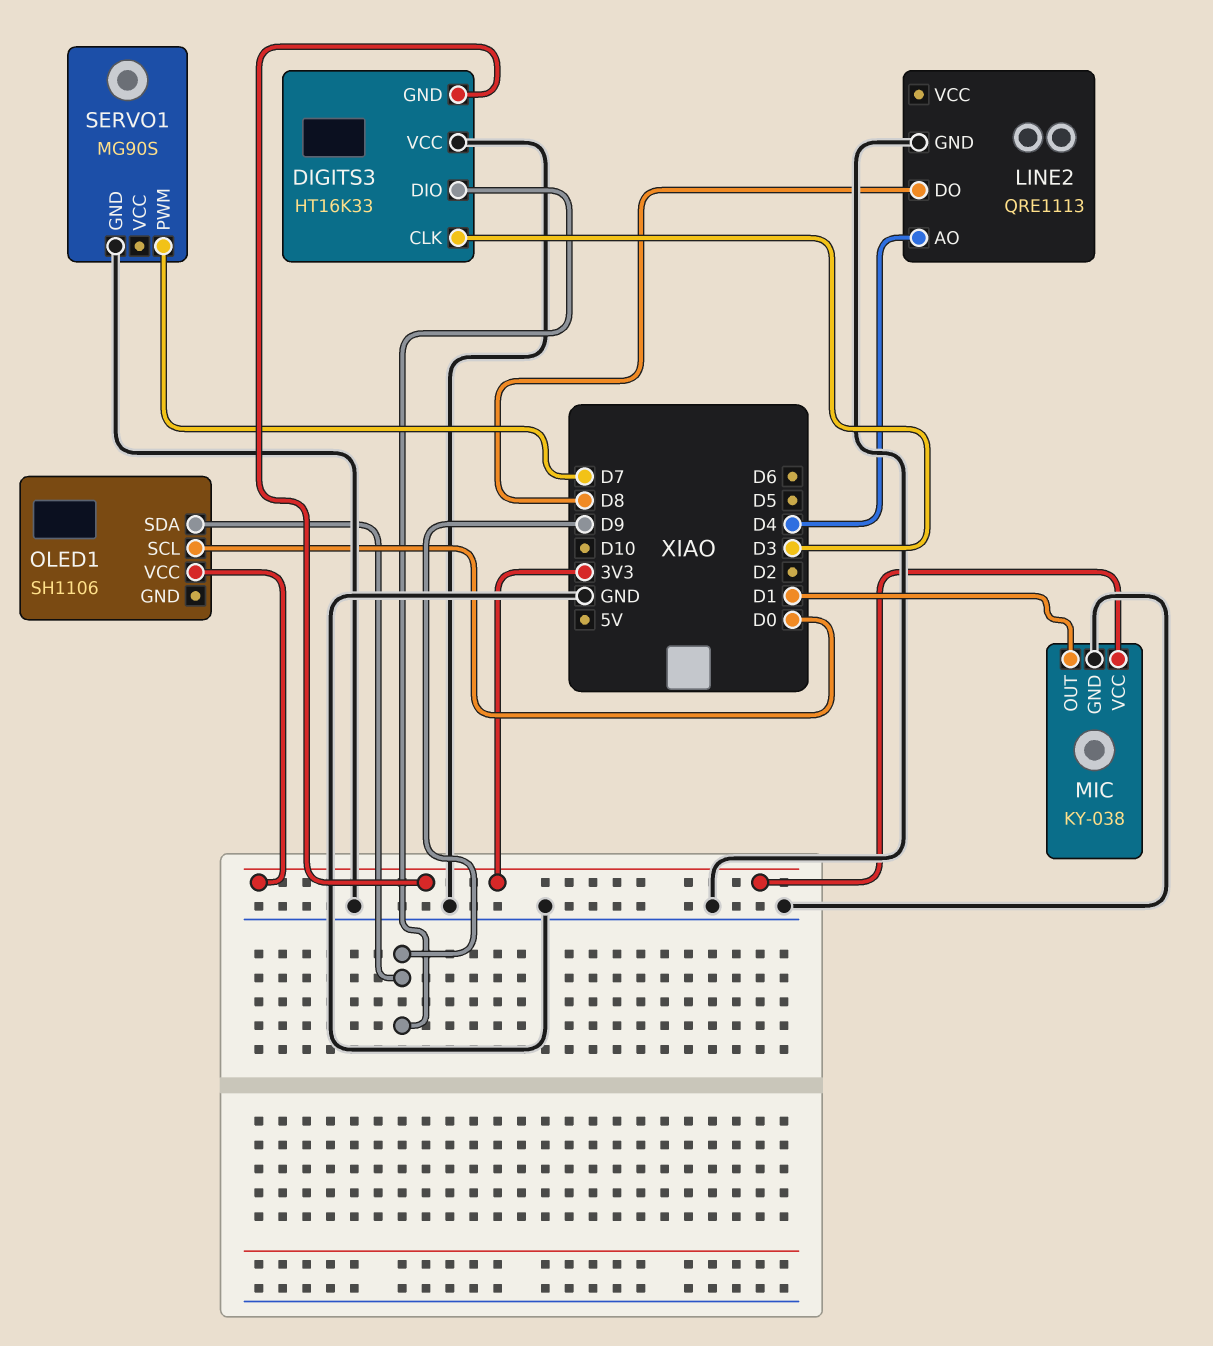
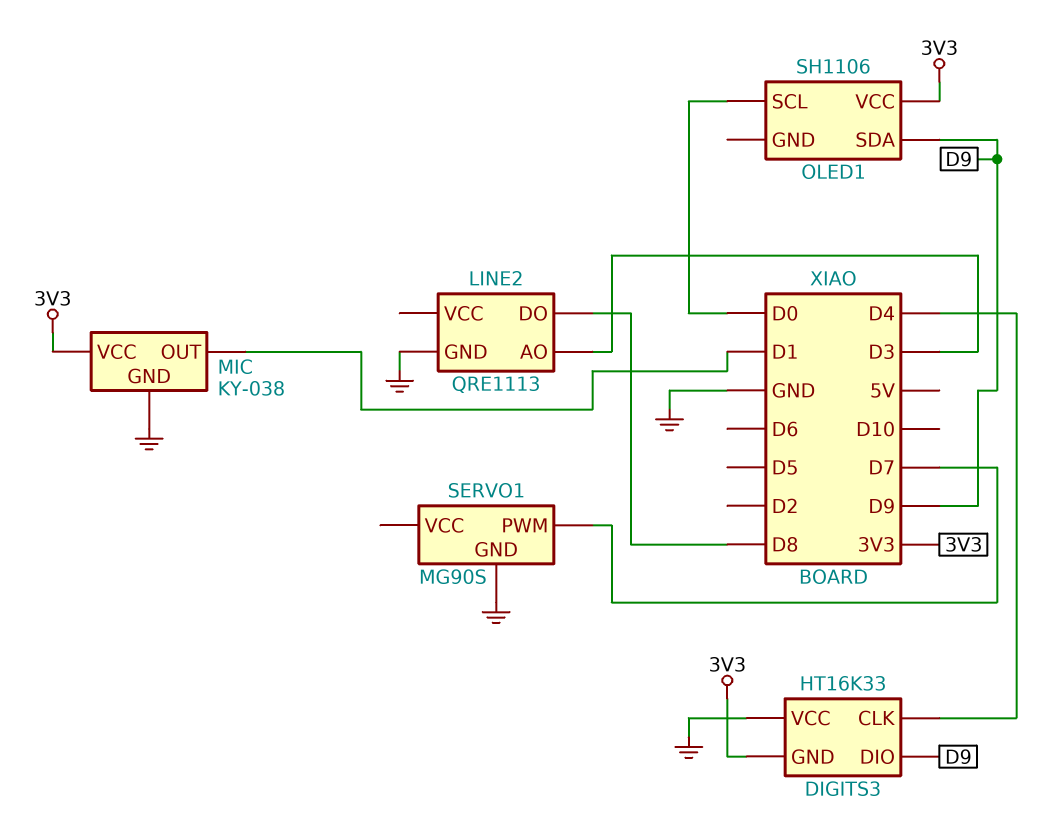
DIGITS3 pin CLK: D3 -> D4
LINE2 pin AO: D4 -> D3

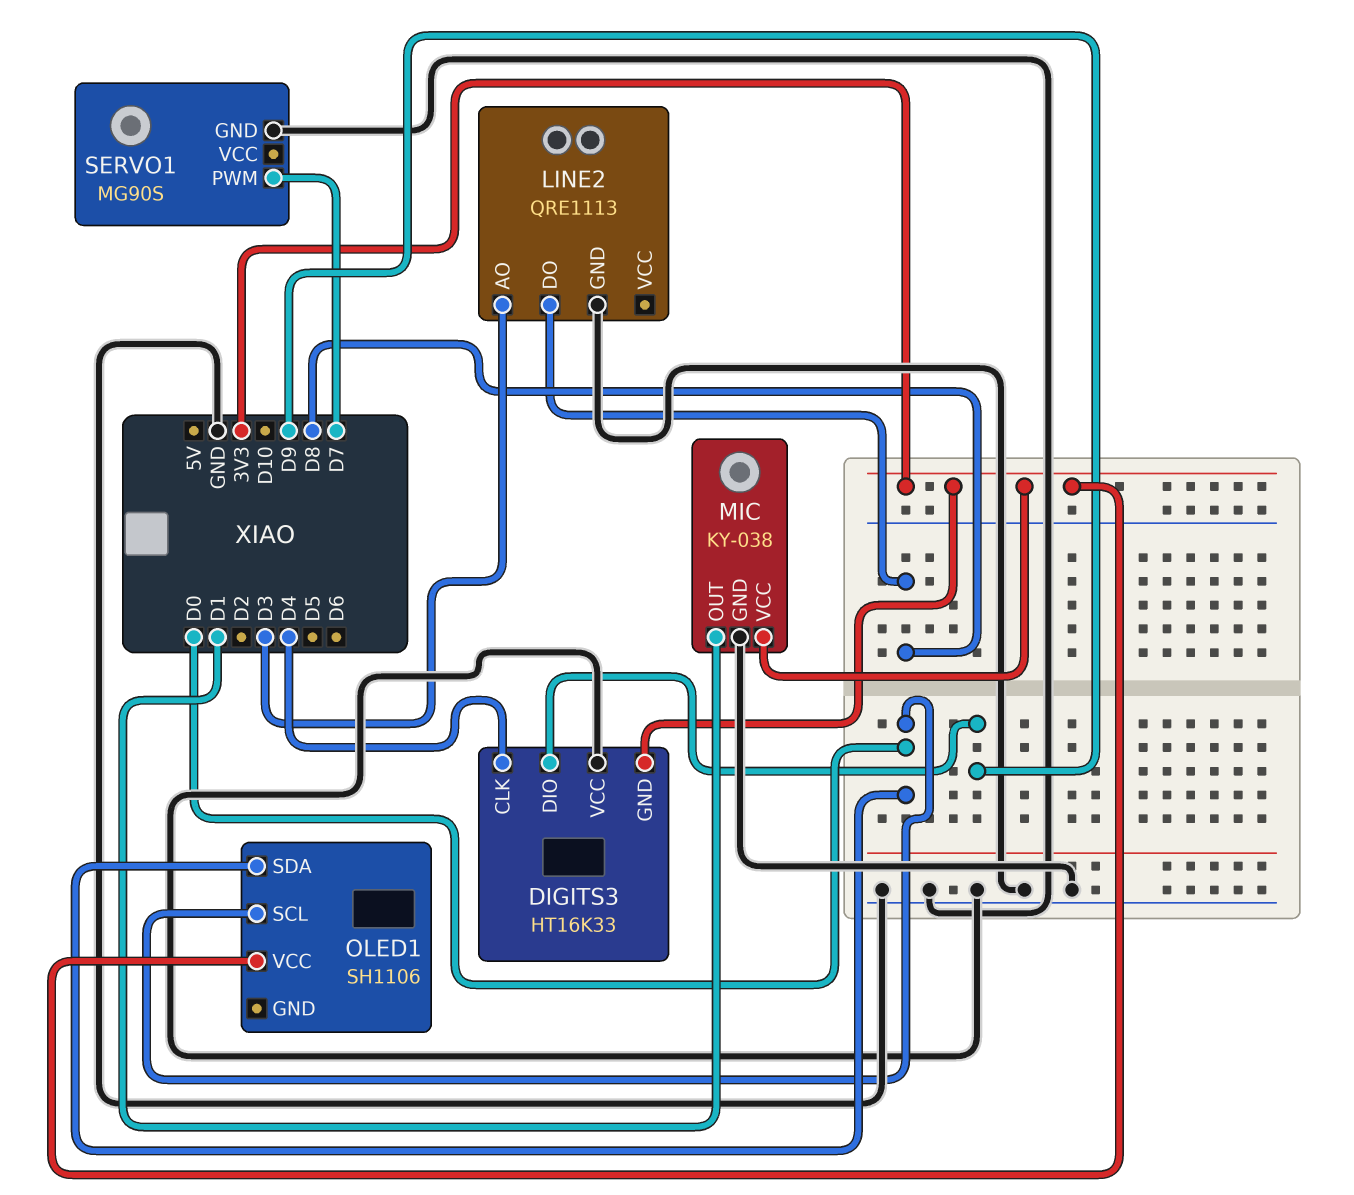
OLED1 pin SDA: D9 -> D0

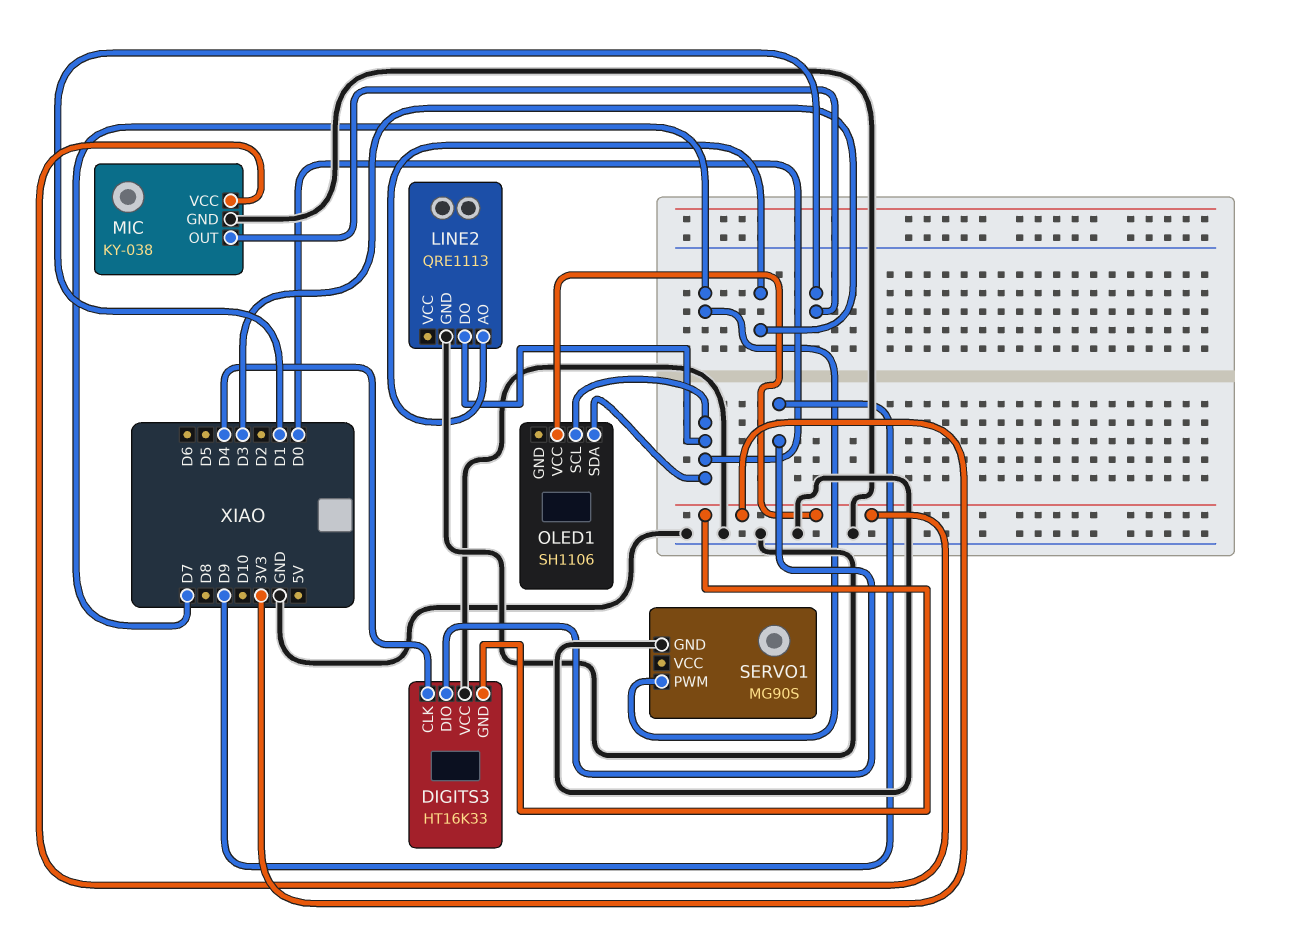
LINE2 pin DO: D8 -> D0

